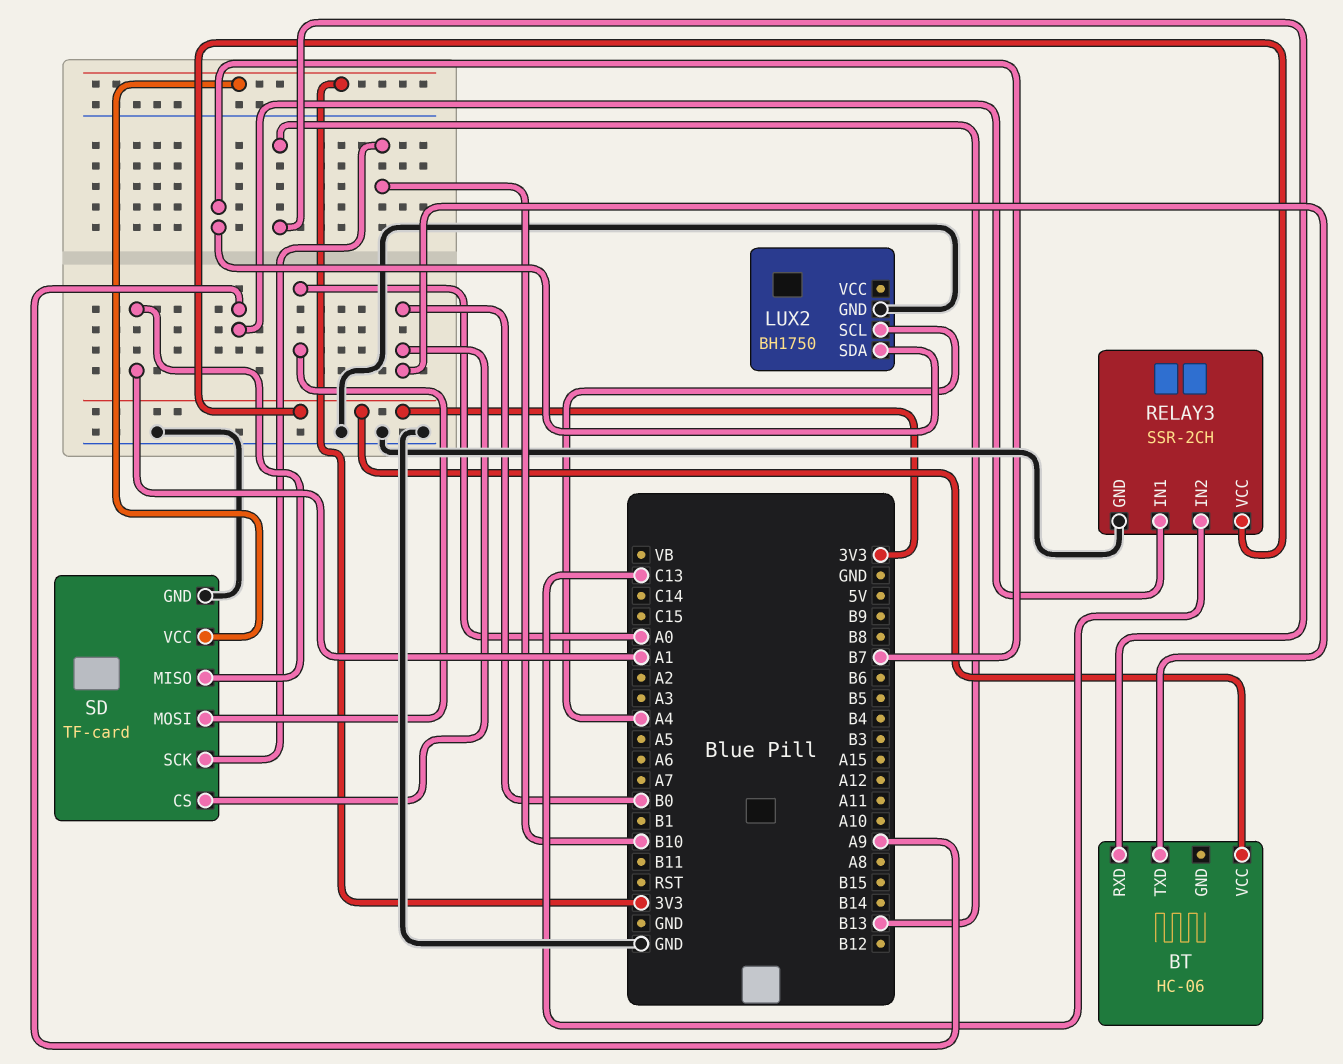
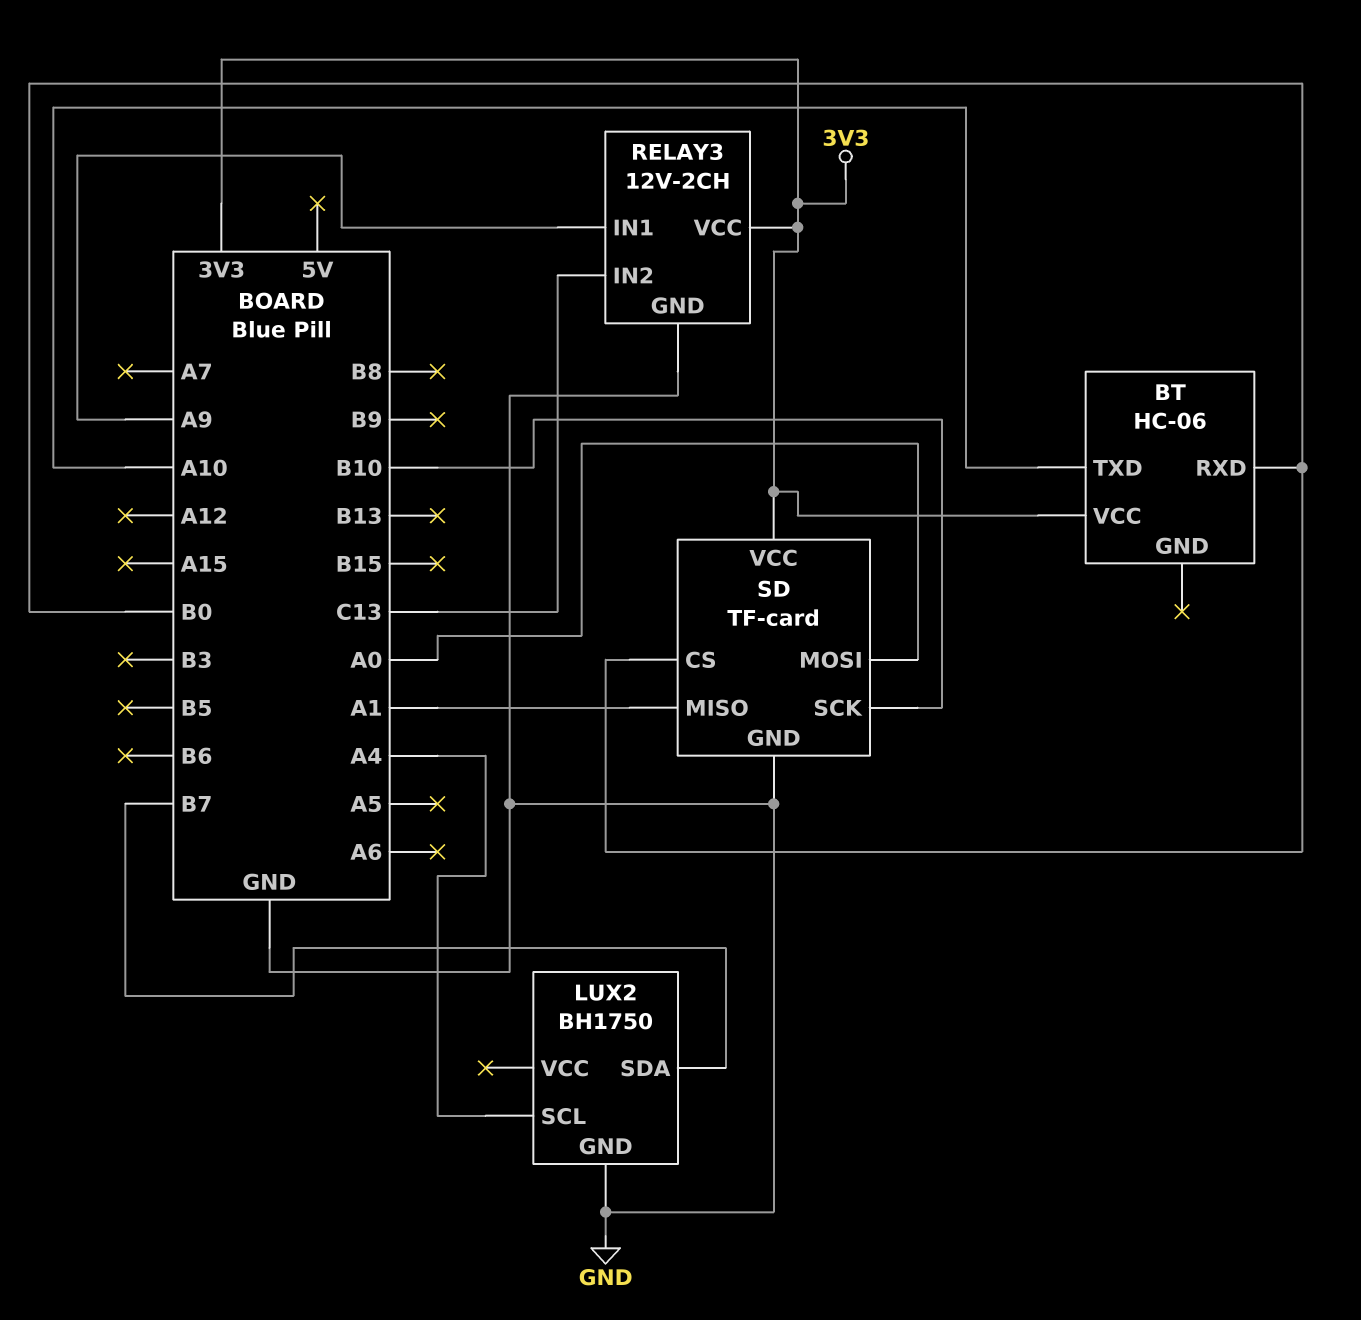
BT pin RXD: B13 -> B0
BT pin TXD: B0 -> A10
RELAY3: SSR-2CH -> 12V-2CH

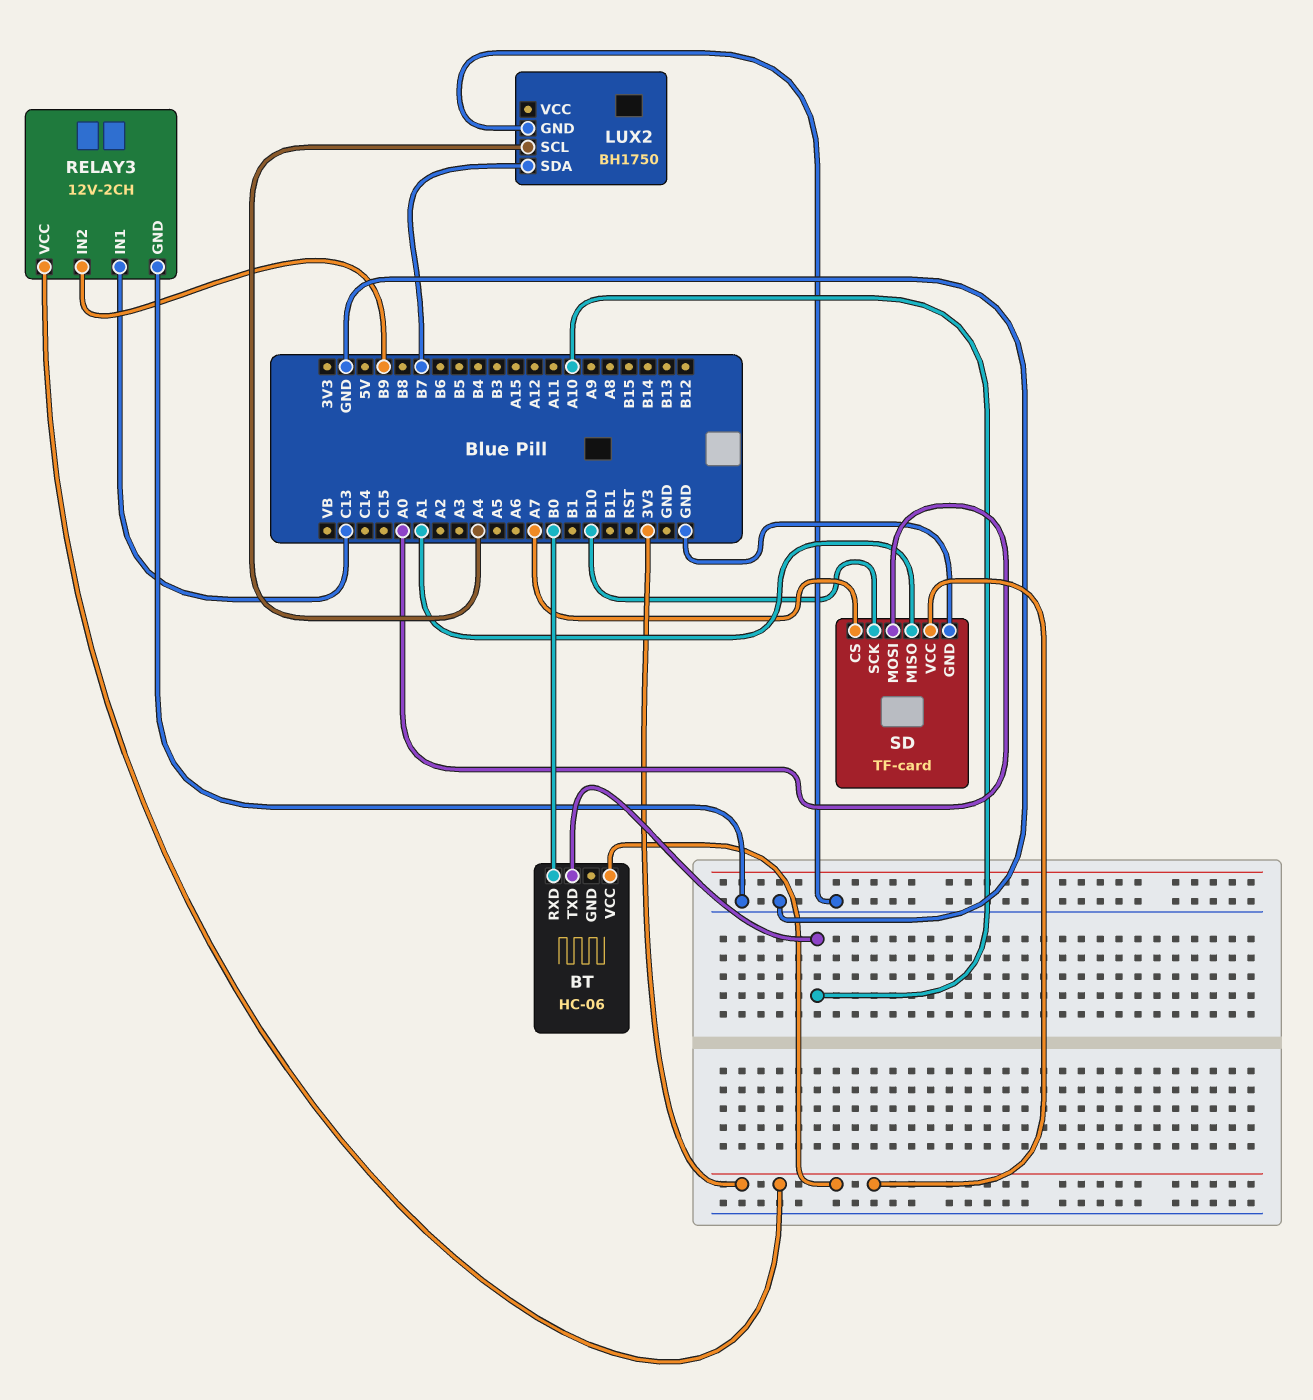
RELAY3 pin IN1: A9 -> C13
RELAY3 pin IN2: C13 -> B9
SD pin CS: B0 -> A7

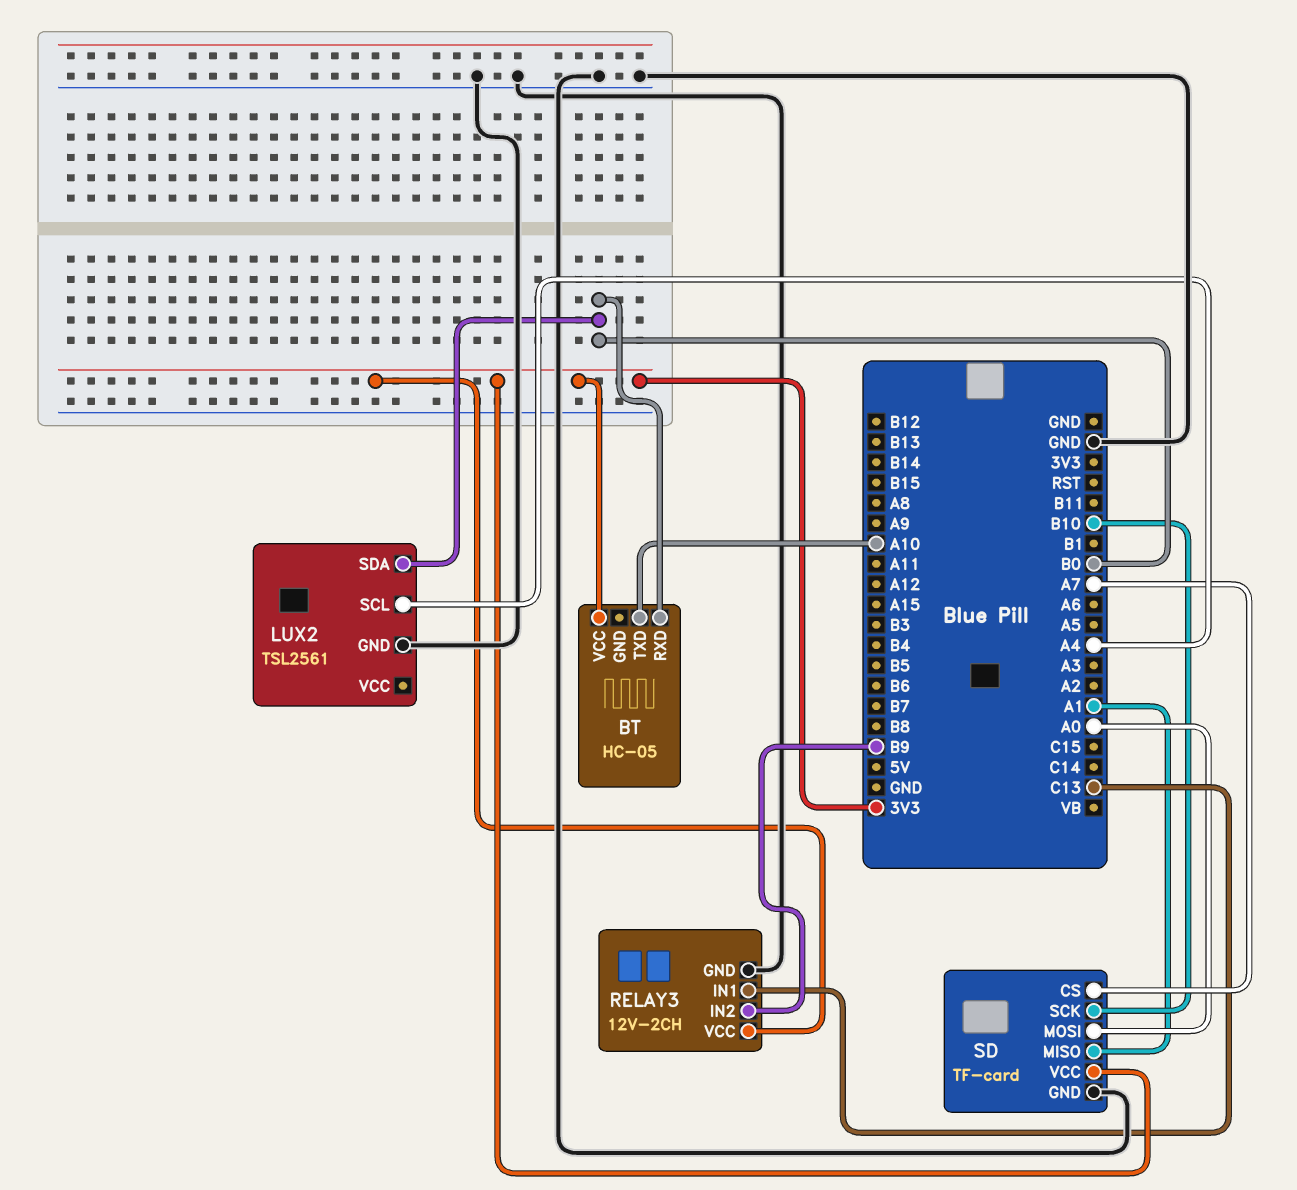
BT: HC-06 -> HC-05
LUX2: BH1750 -> TSL2561
LUX2 pin SDA: B7 -> B0

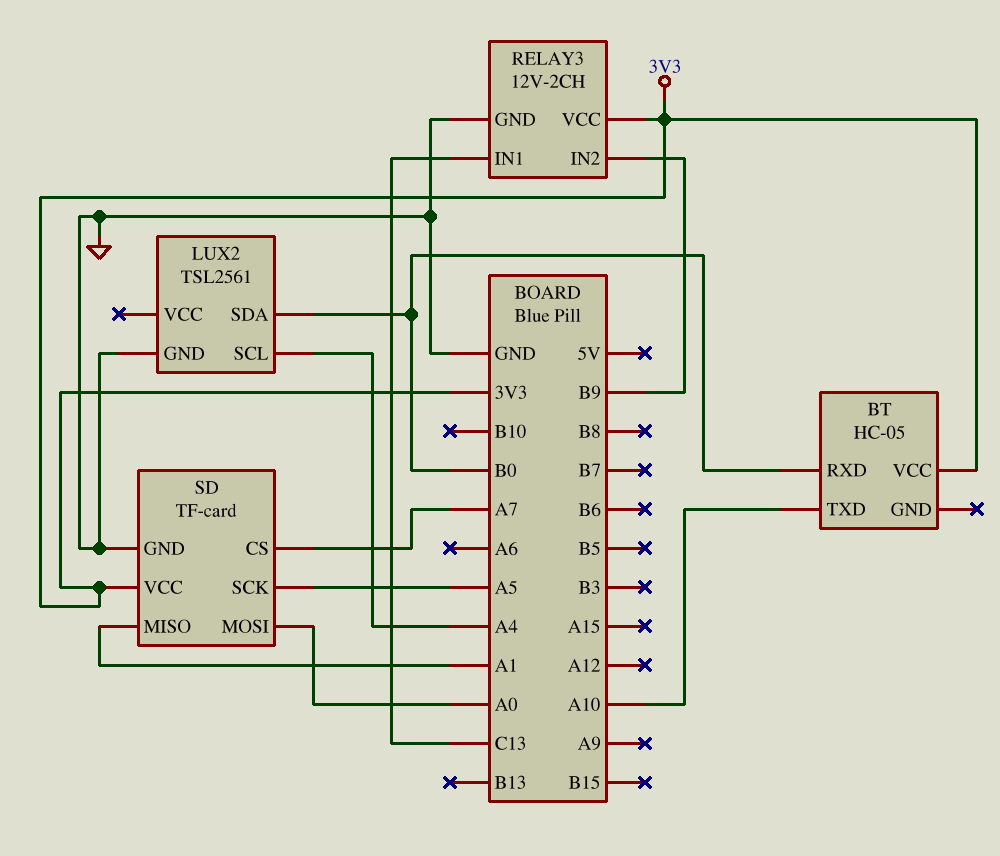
SD pin SCK: B10 -> A5

